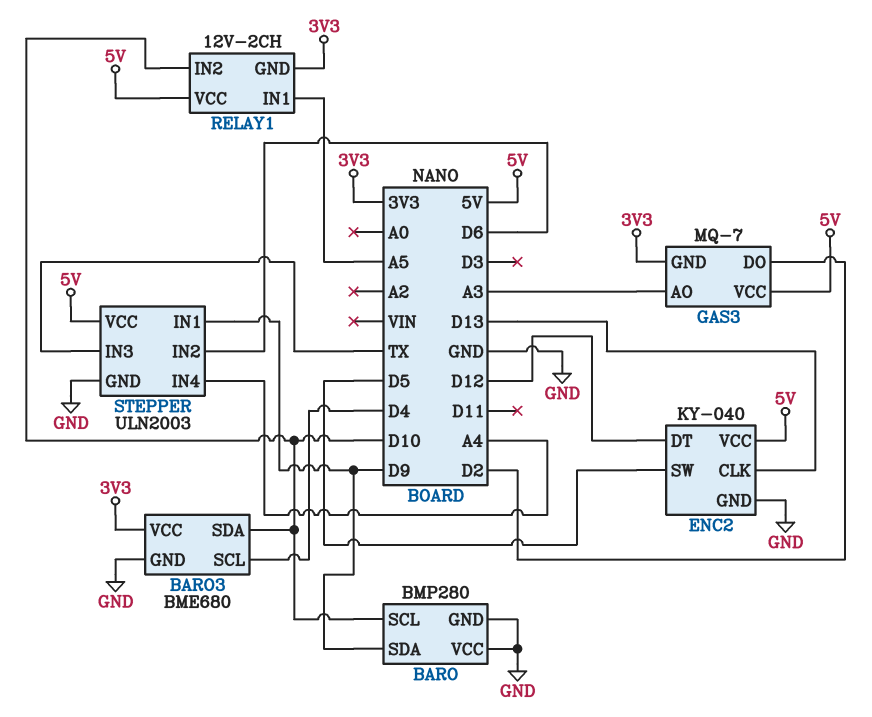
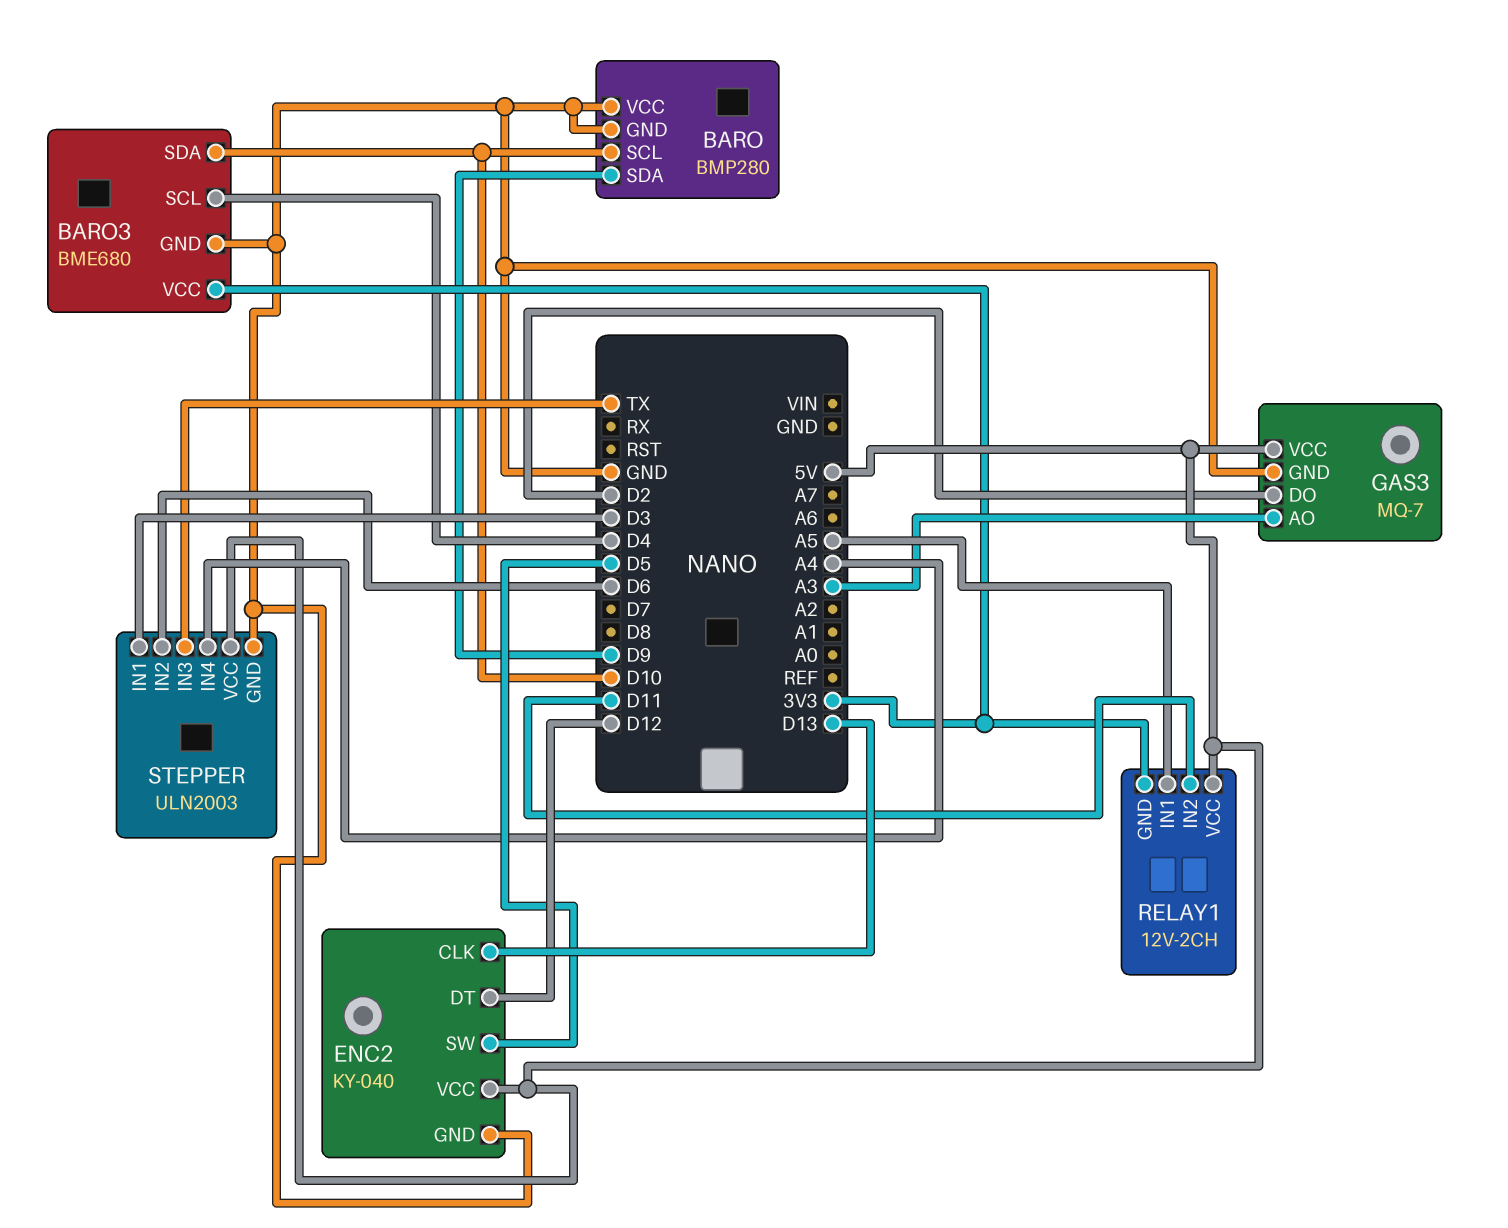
GAS3 pin GND: 3V3 -> GND
RELAY1 pin IN2: D10 -> D11
STEPPER pin IN1: D9 -> D3

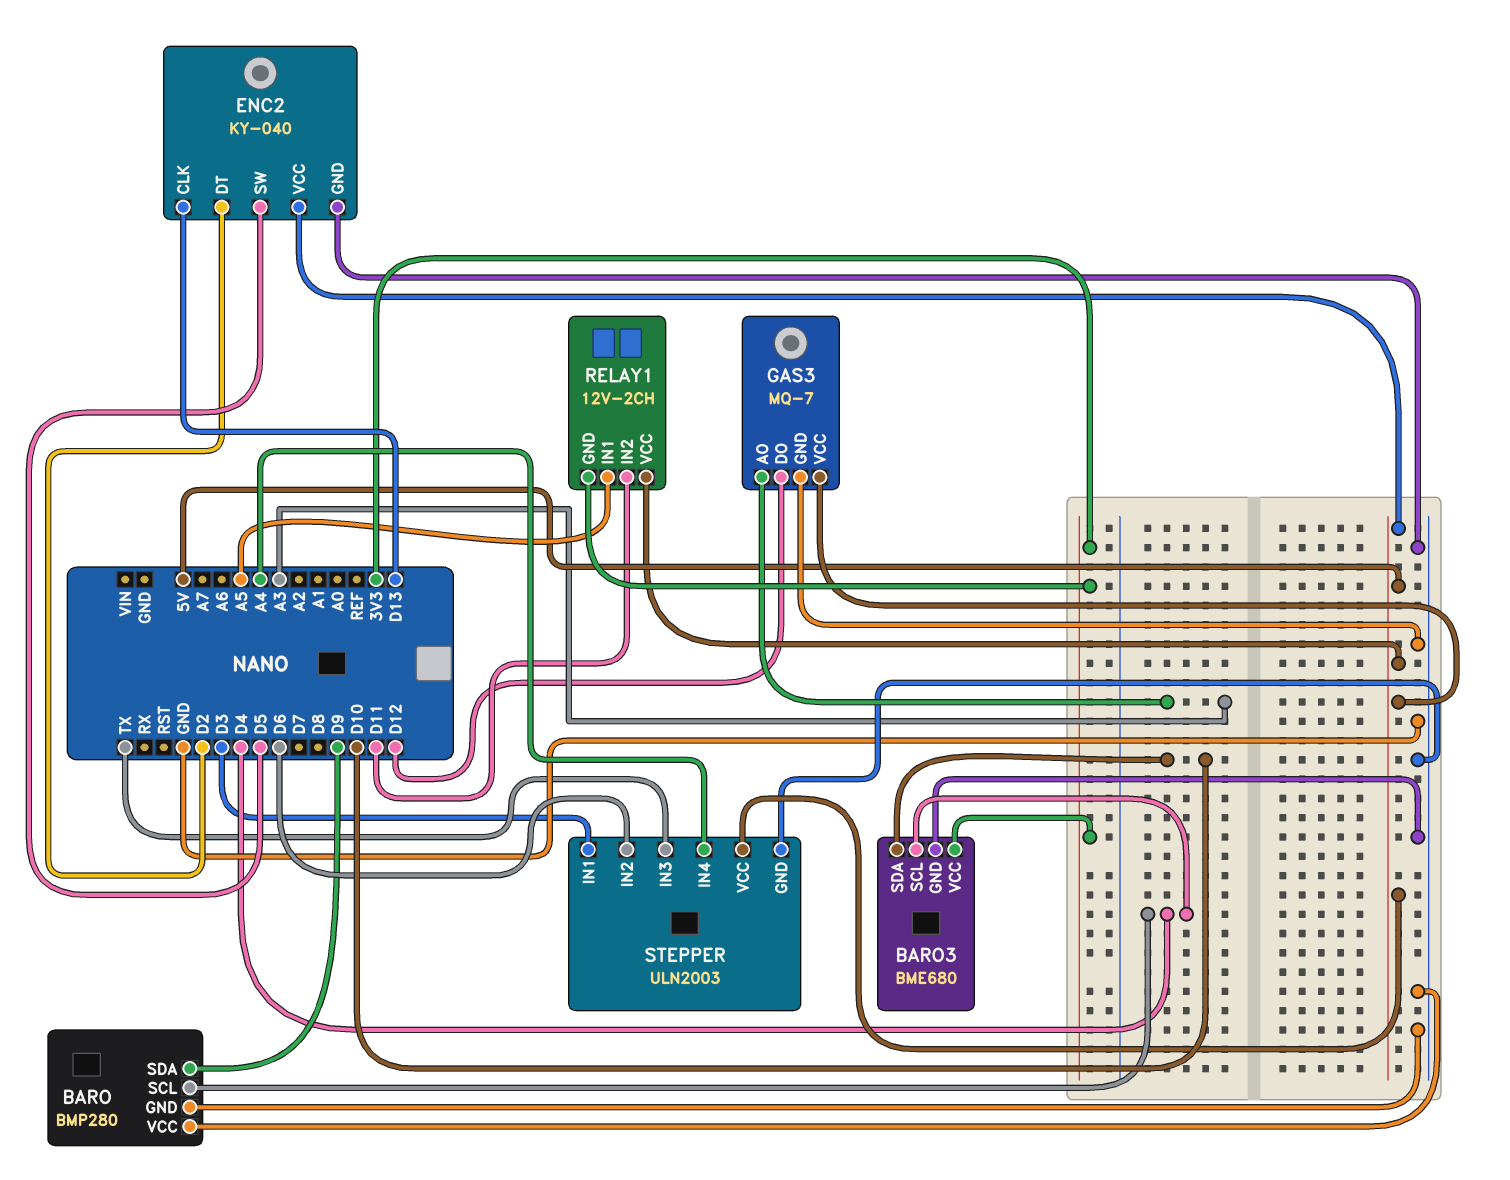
BARO pin SCL: D10 -> D4
ENC2 pin DT: D12 -> D2
GAS3 pin DO: D2 -> D12

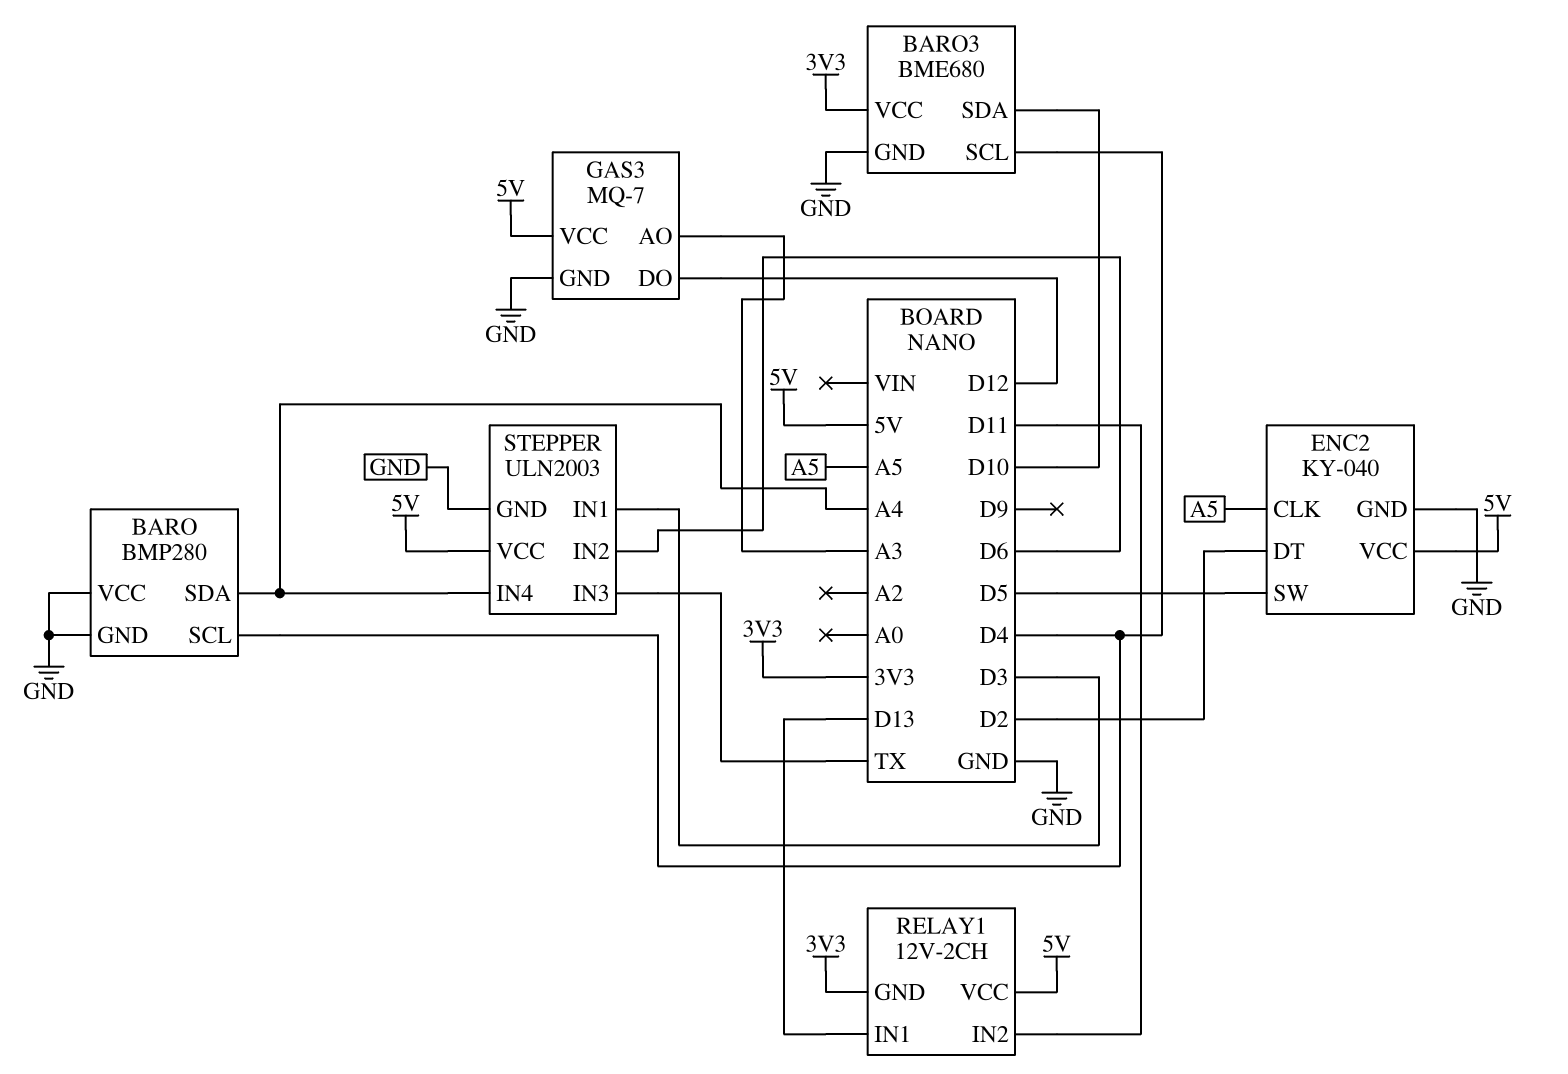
BARO pin SDA: D9 -> A4
ENC2 pin CLK: D13 -> A5
RELAY1 pin IN1: A5 -> D13

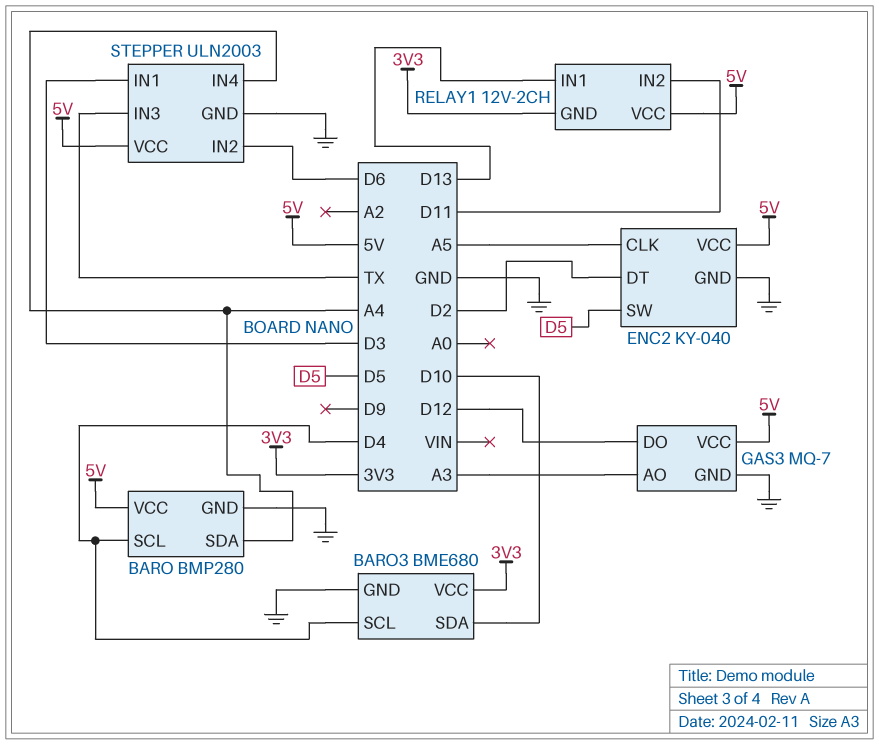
BARO pin VCC: GND -> 5V

